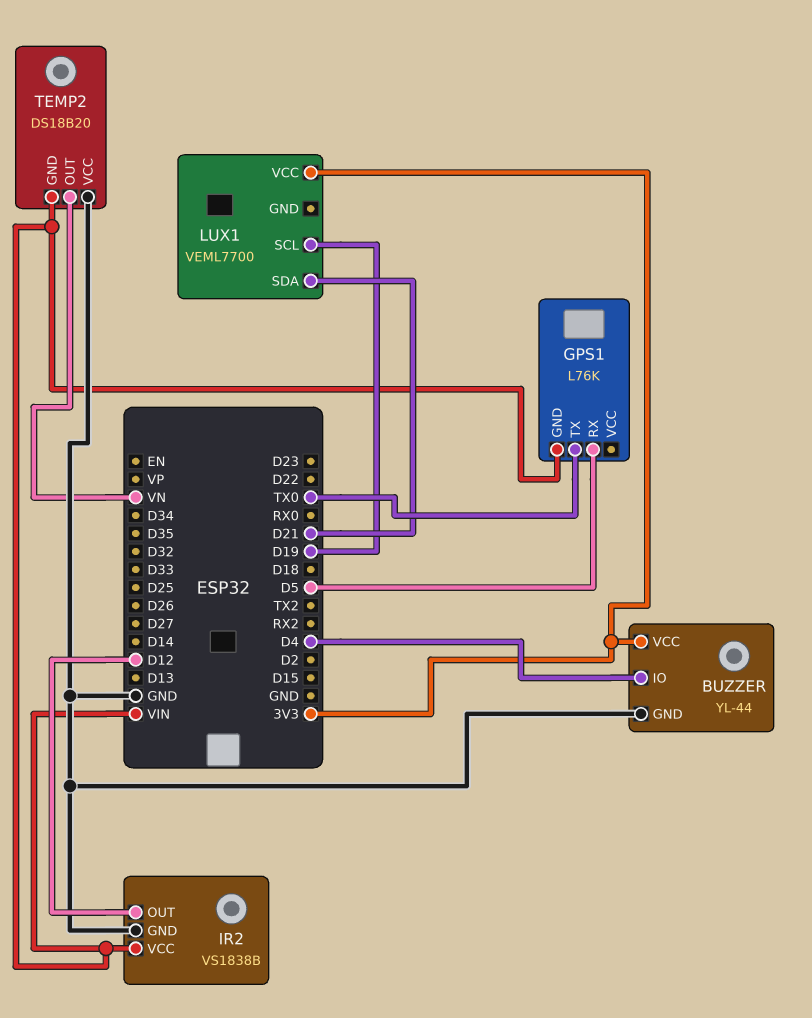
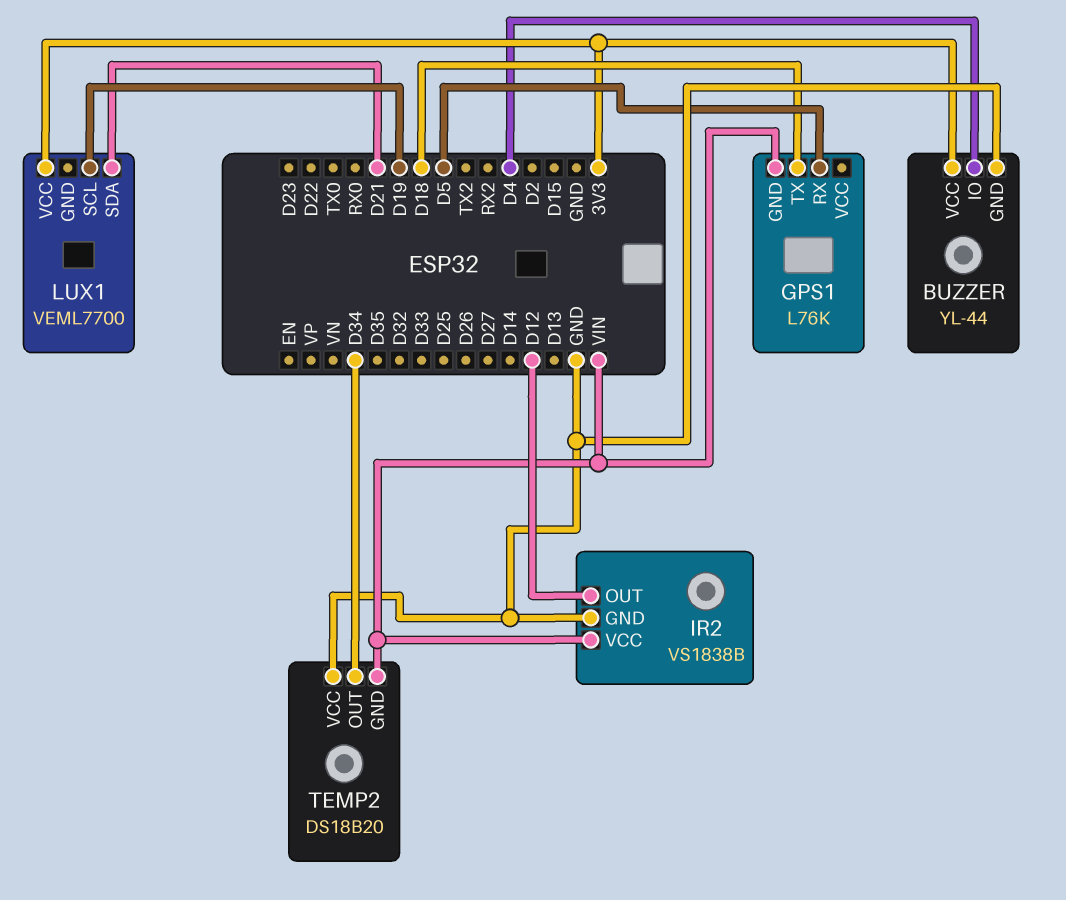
GPS1 pin TX: TX0 -> D18
TEMP2 pin OUT: VN -> D34

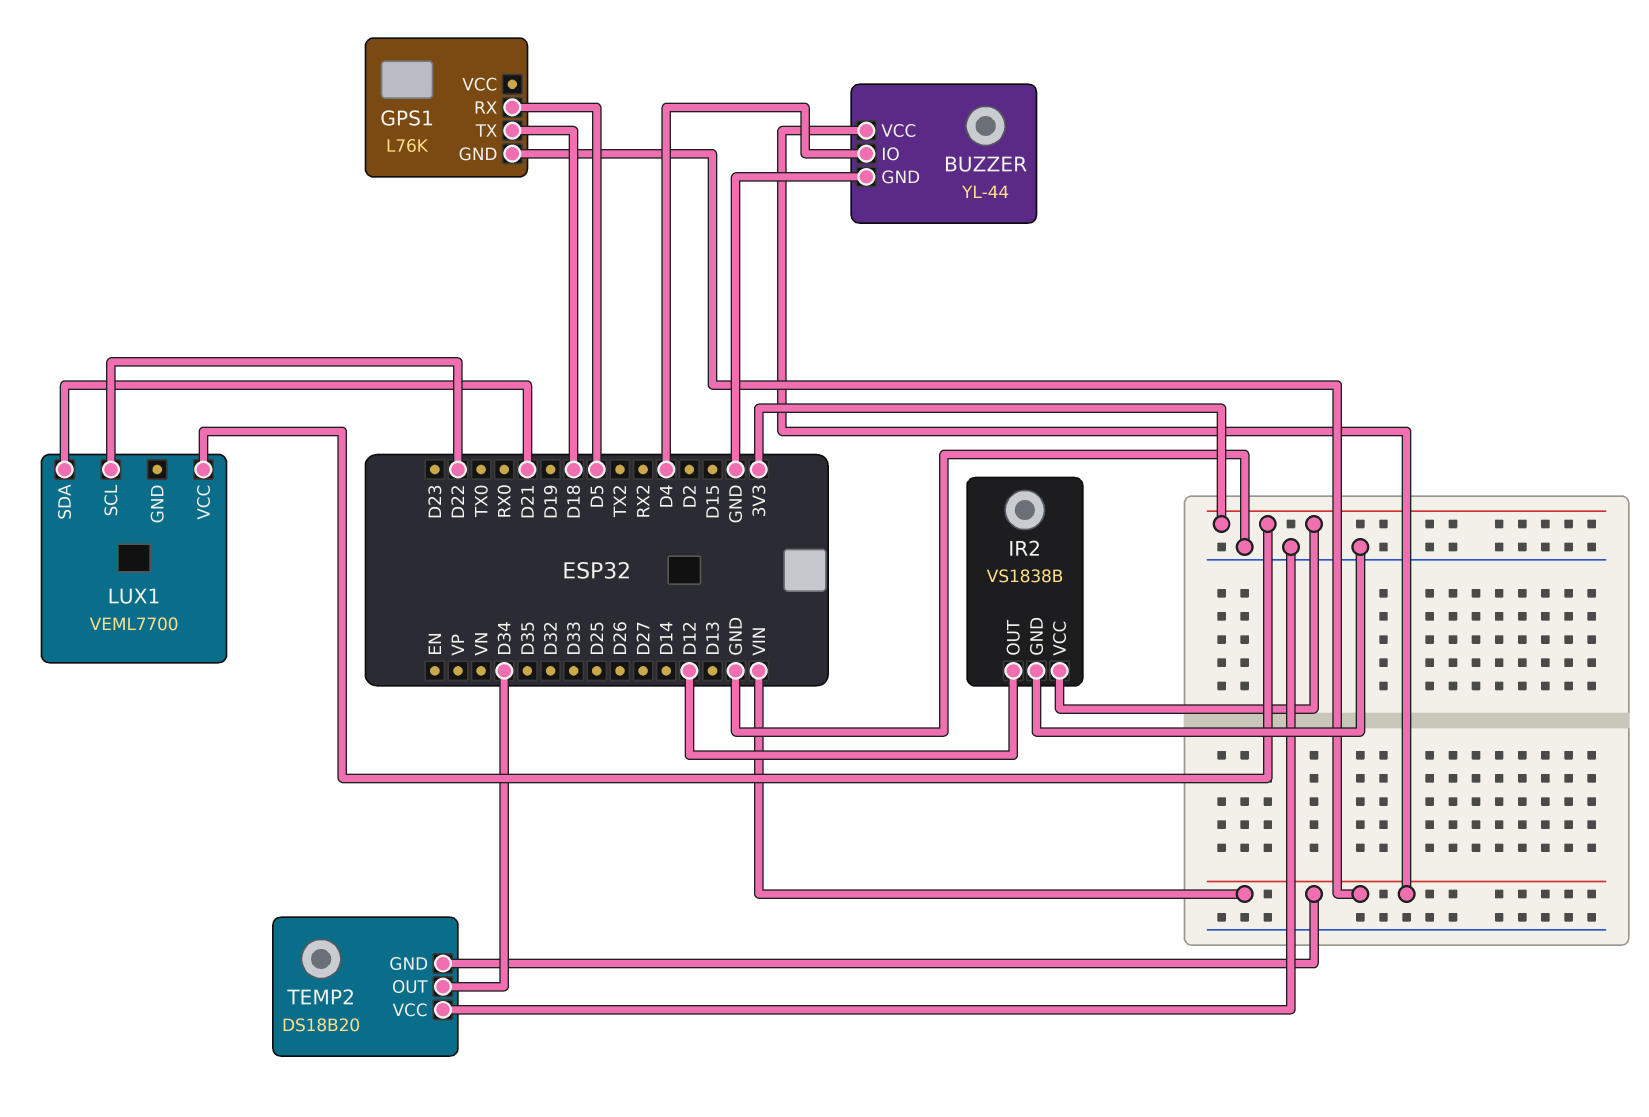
BUZZER pin VCC: 3V3 -> VIN
IR2 pin VCC: VIN -> 3V3
LUX1 pin SCL: D19 -> D22

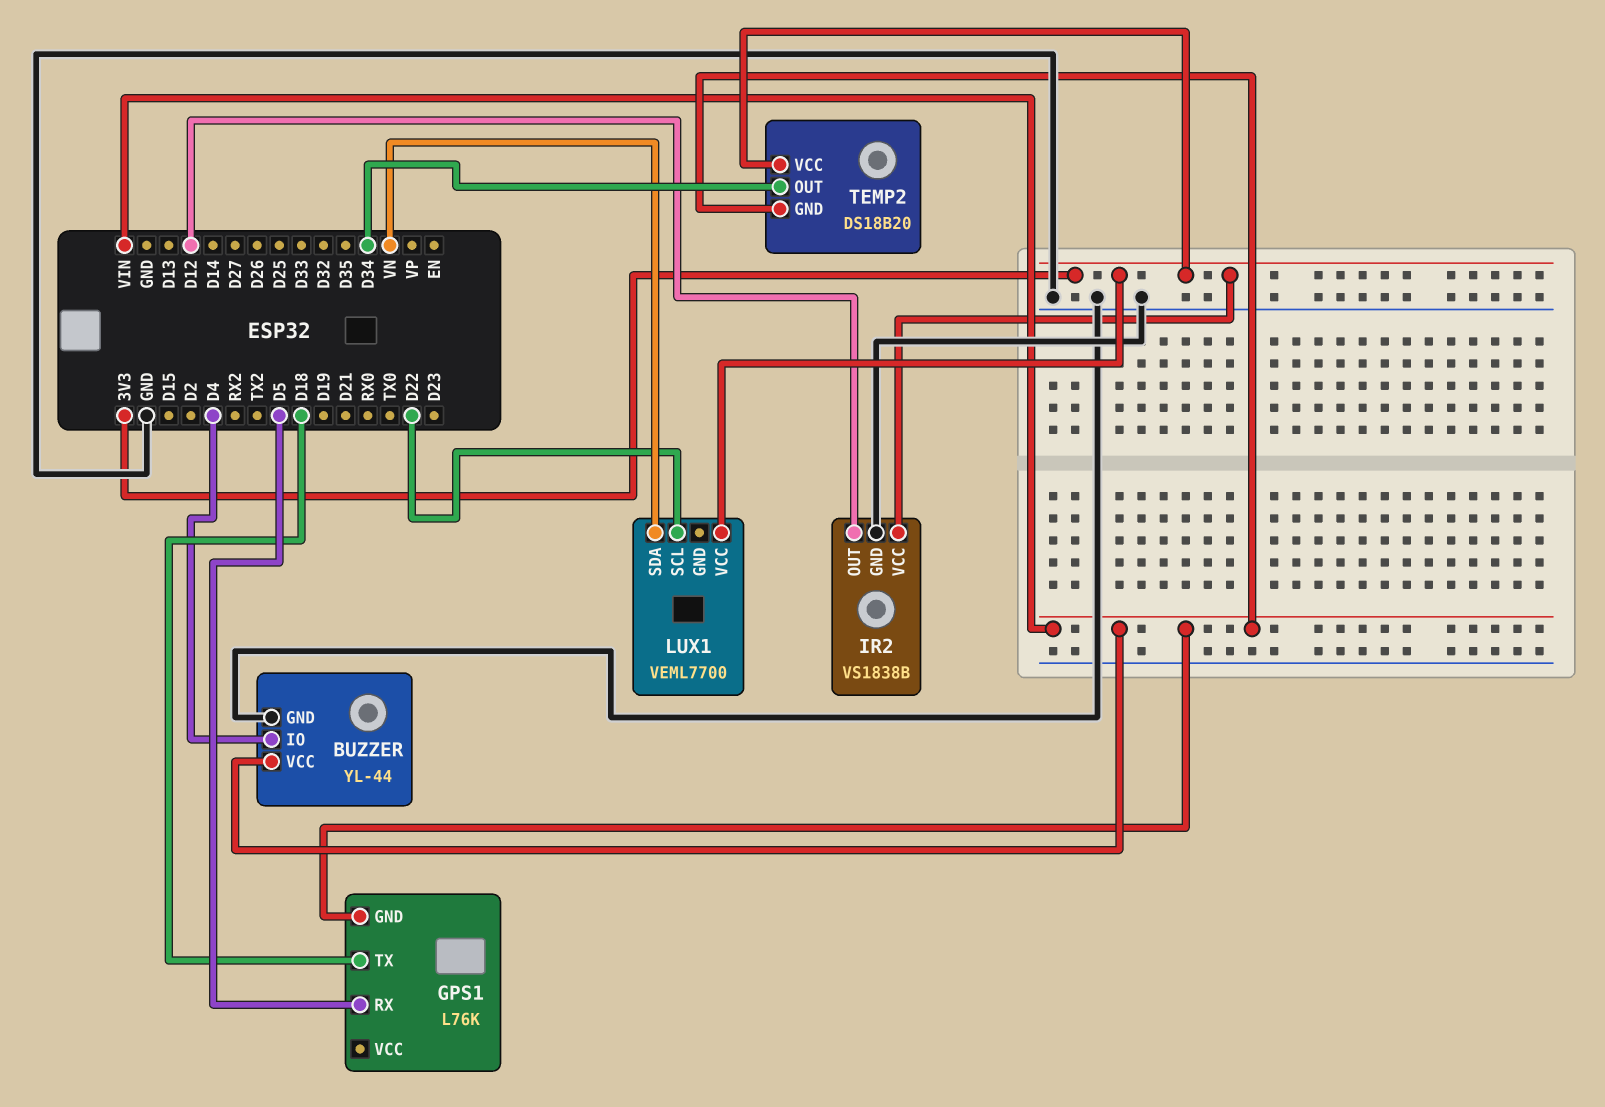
LUX1 pin SDA: D21 -> VN
TEMP2 pin VCC: GND -> 3V3

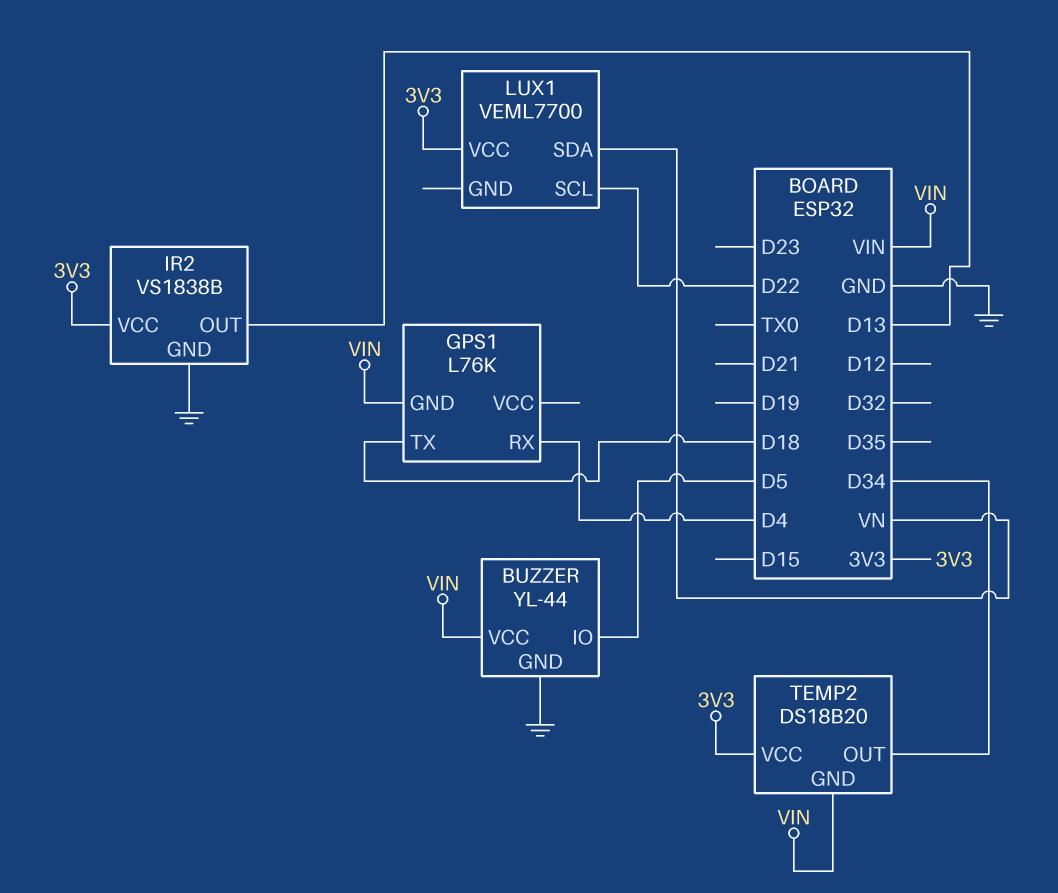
BUZZER pin IO: D4 -> D5
GPS1 pin RX: D5 -> D4
IR2 pin OUT: D12 -> D13

